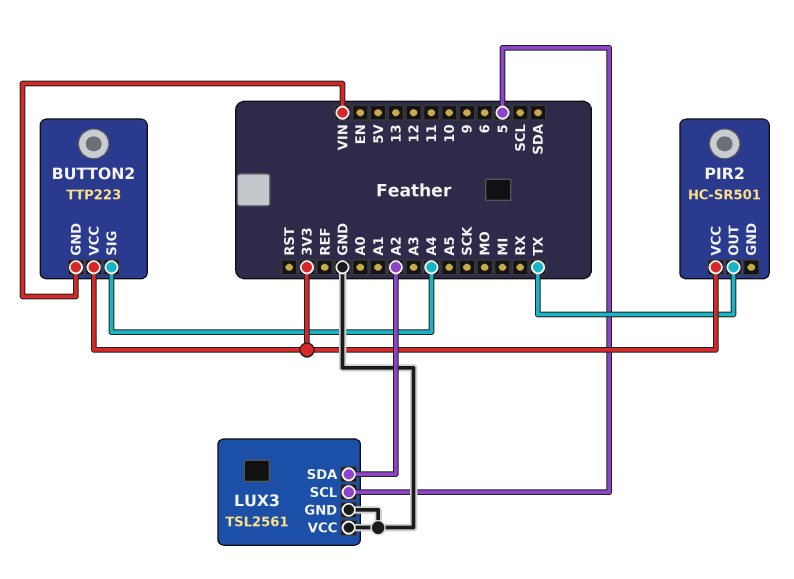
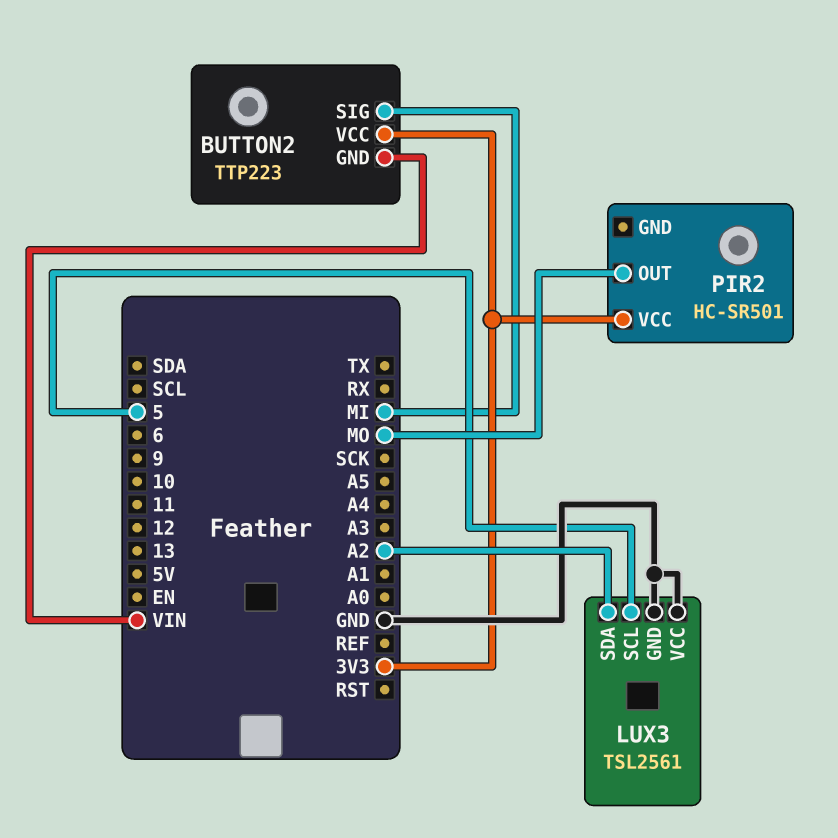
BUTTON2 pin SIG: A4 -> MI
PIR2 pin OUT: TX -> MO

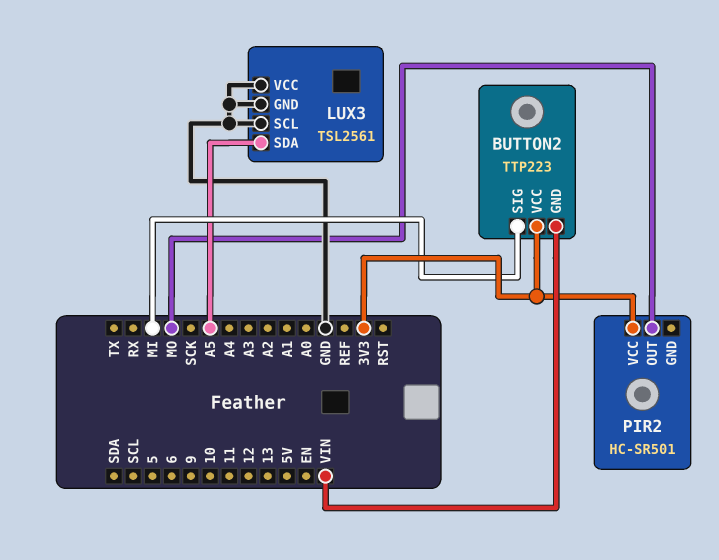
LUX3 pin SCL: 5 -> GND
LUX3 pin SDA: A2 -> A5

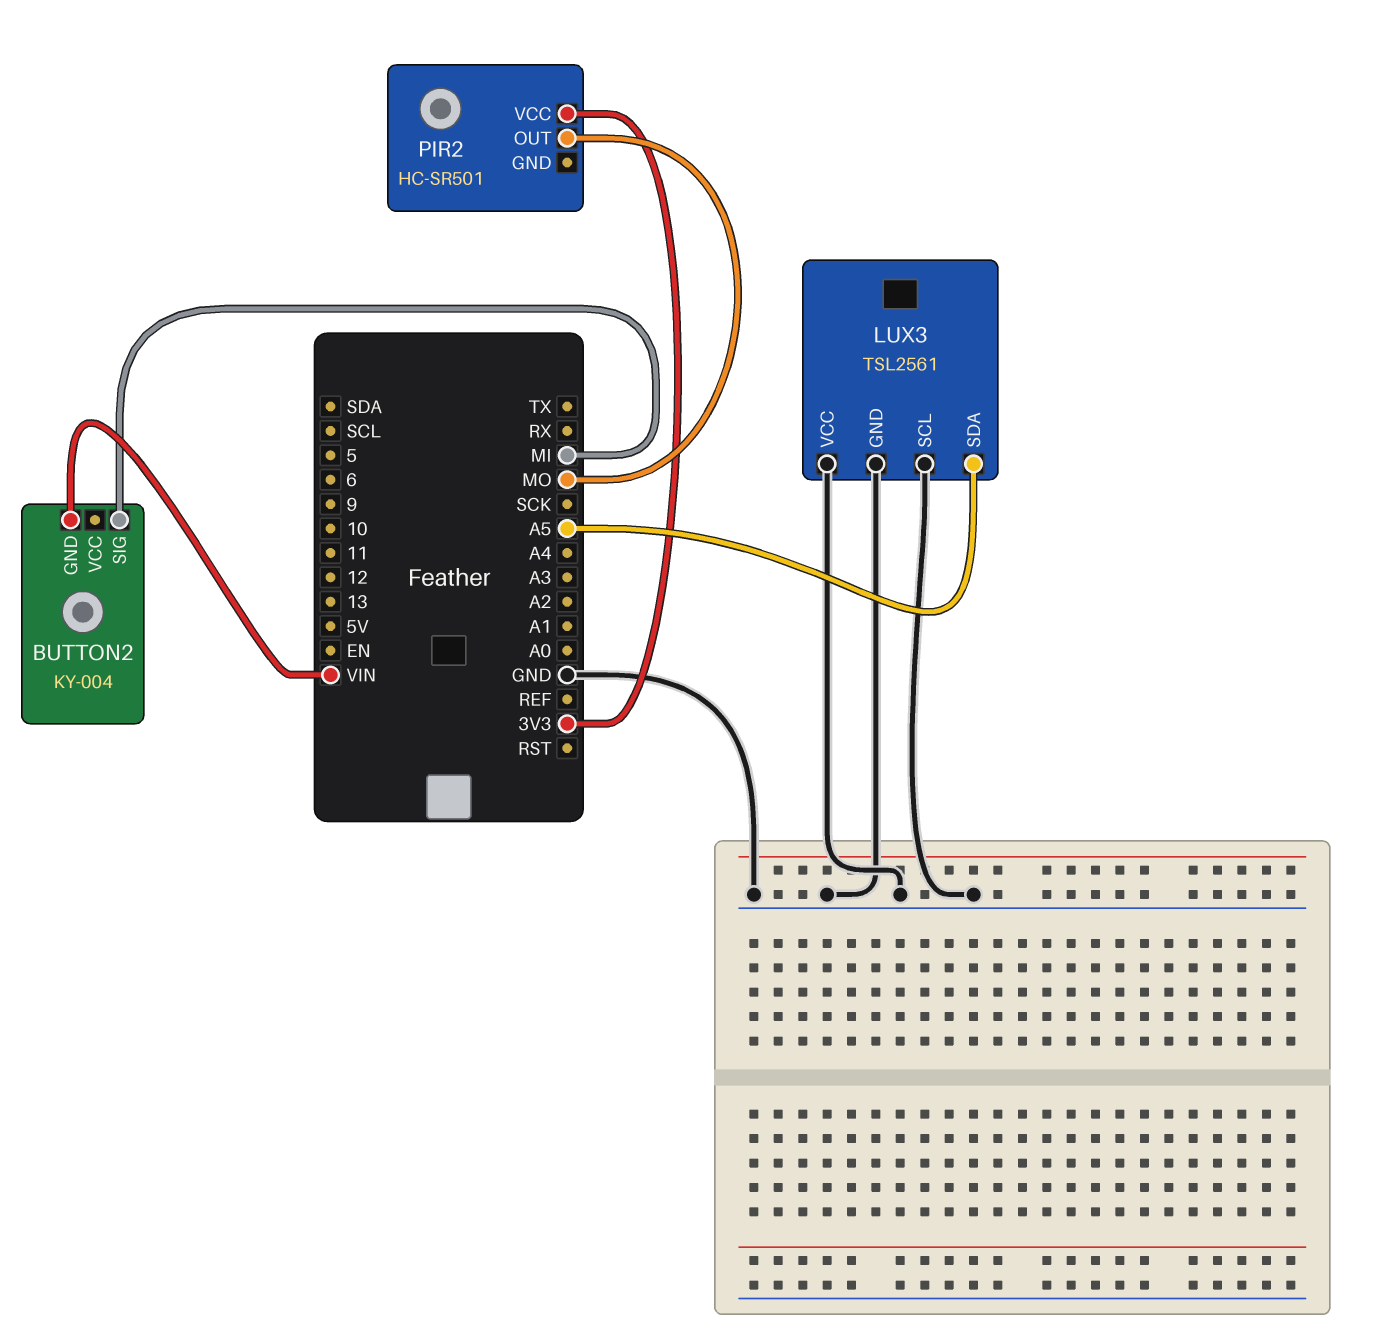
BUTTON2: TTP223 -> KY-004
BUTTON2 pin VCC: 3V3 -> none

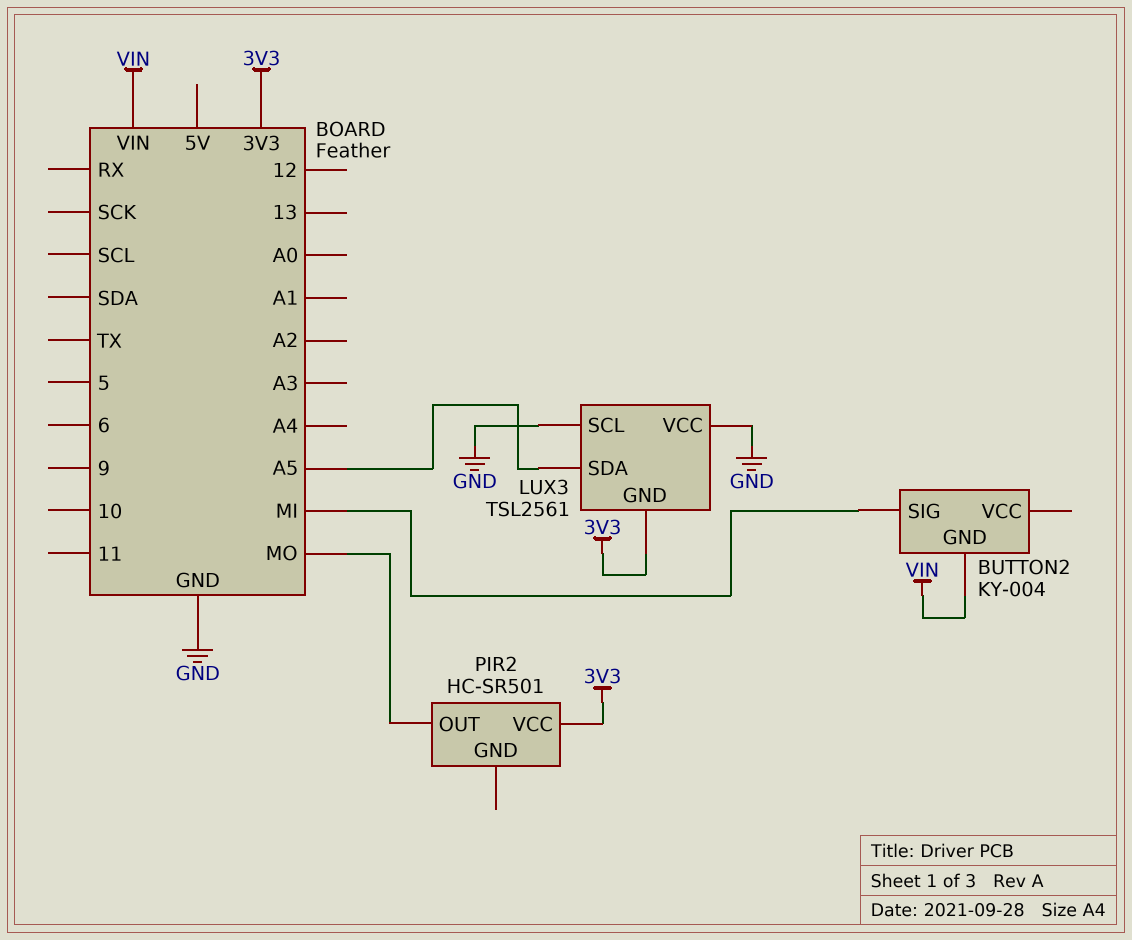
LUX3 pin GND: GND -> 3V3

